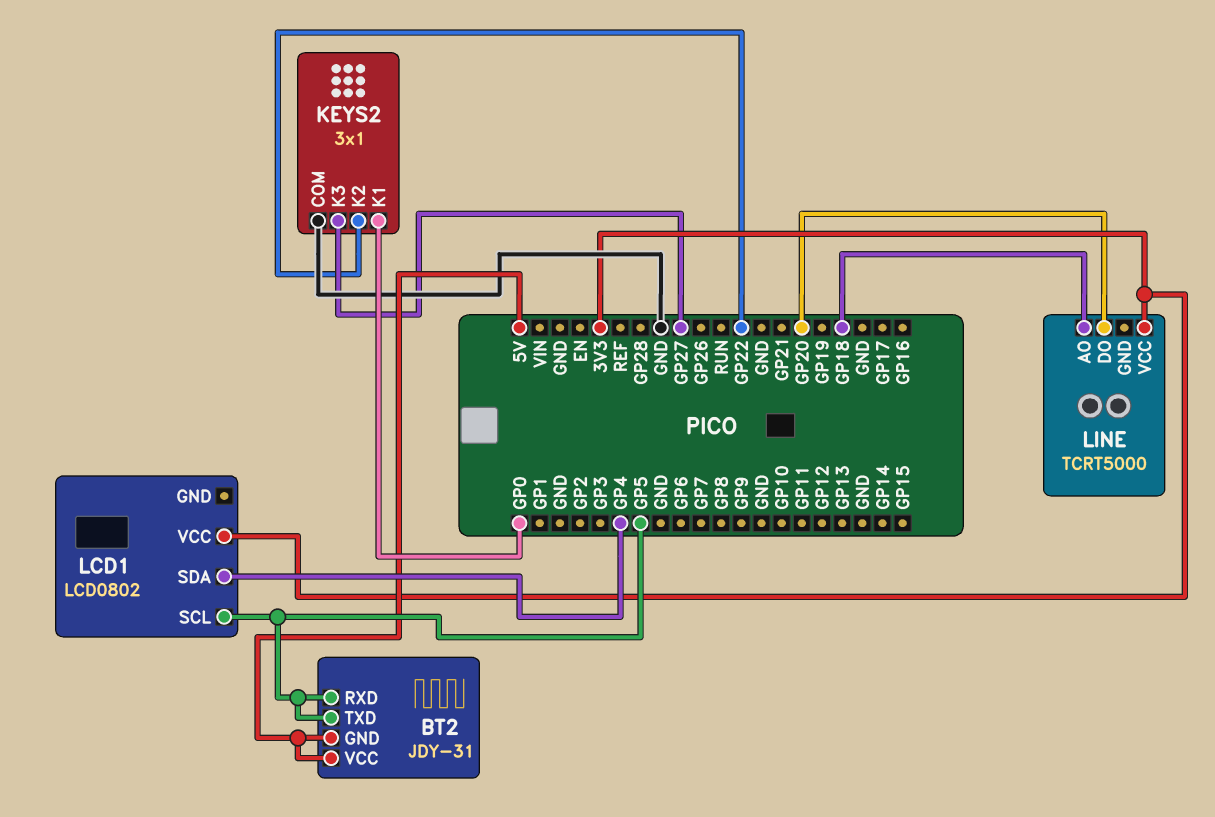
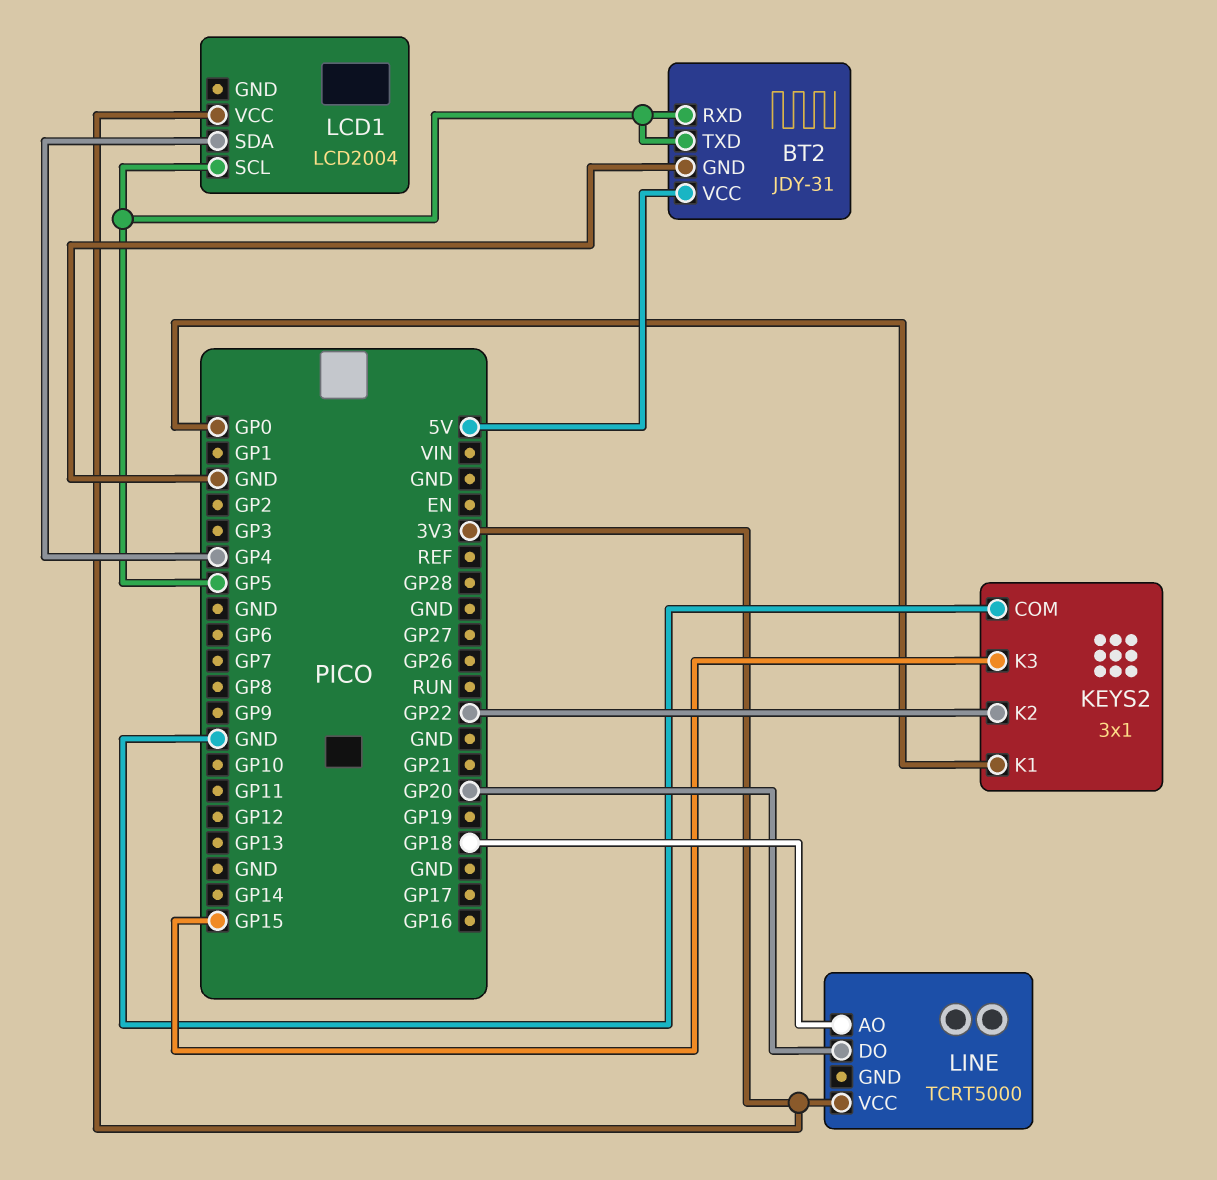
BT2 pin GND: 5V -> GND
KEYS2 pin K3: GP27 -> GP15
LCD1: LCD0802 -> LCD2004

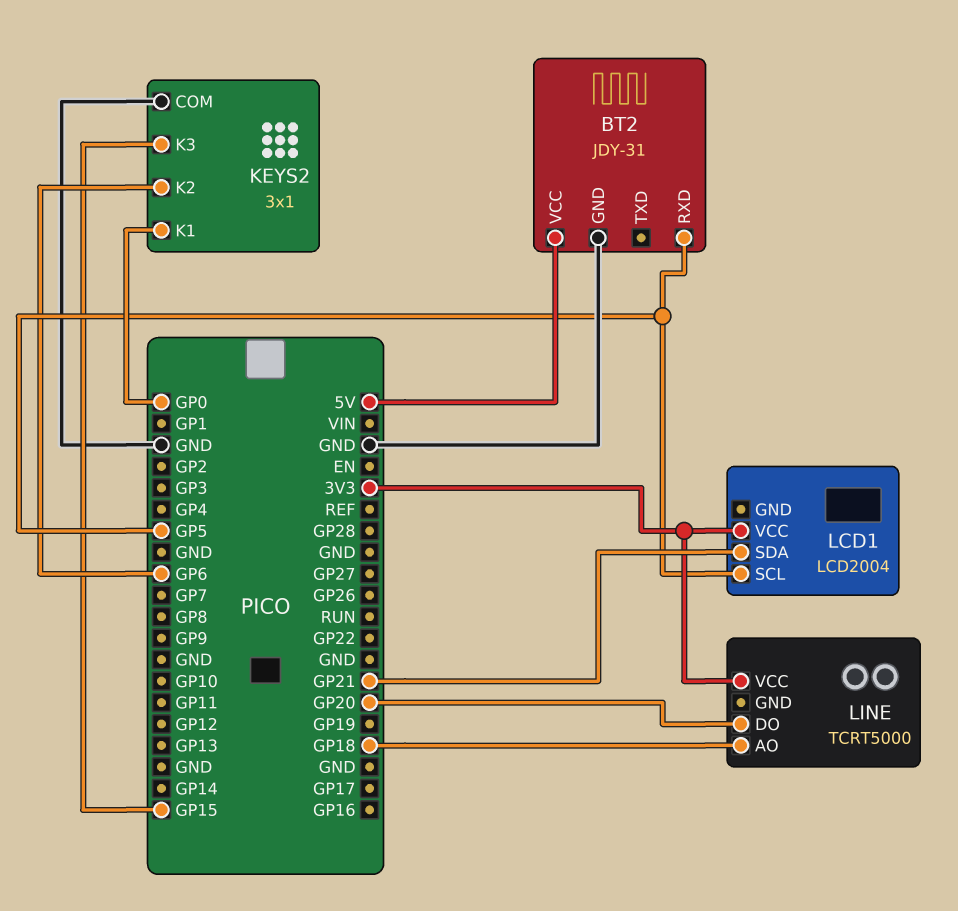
BT2 pin TXD: GP5 -> none
KEYS2 pin K2: GP22 -> GP6
LCD1 pin SDA: GP4 -> GP21

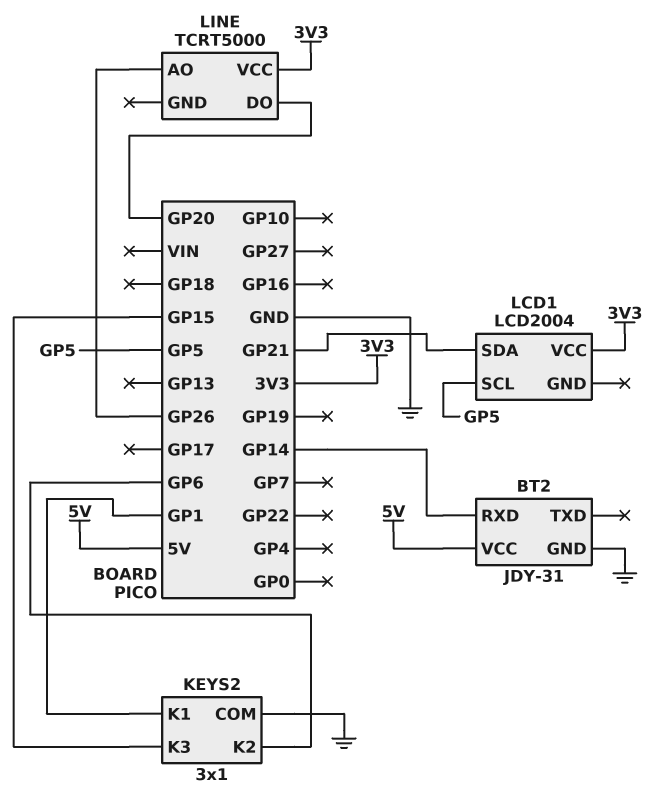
BT2 pin RXD: GP5 -> GP14
KEYS2 pin K1: GP0 -> GP1
LINE pin AO: GP18 -> GP26

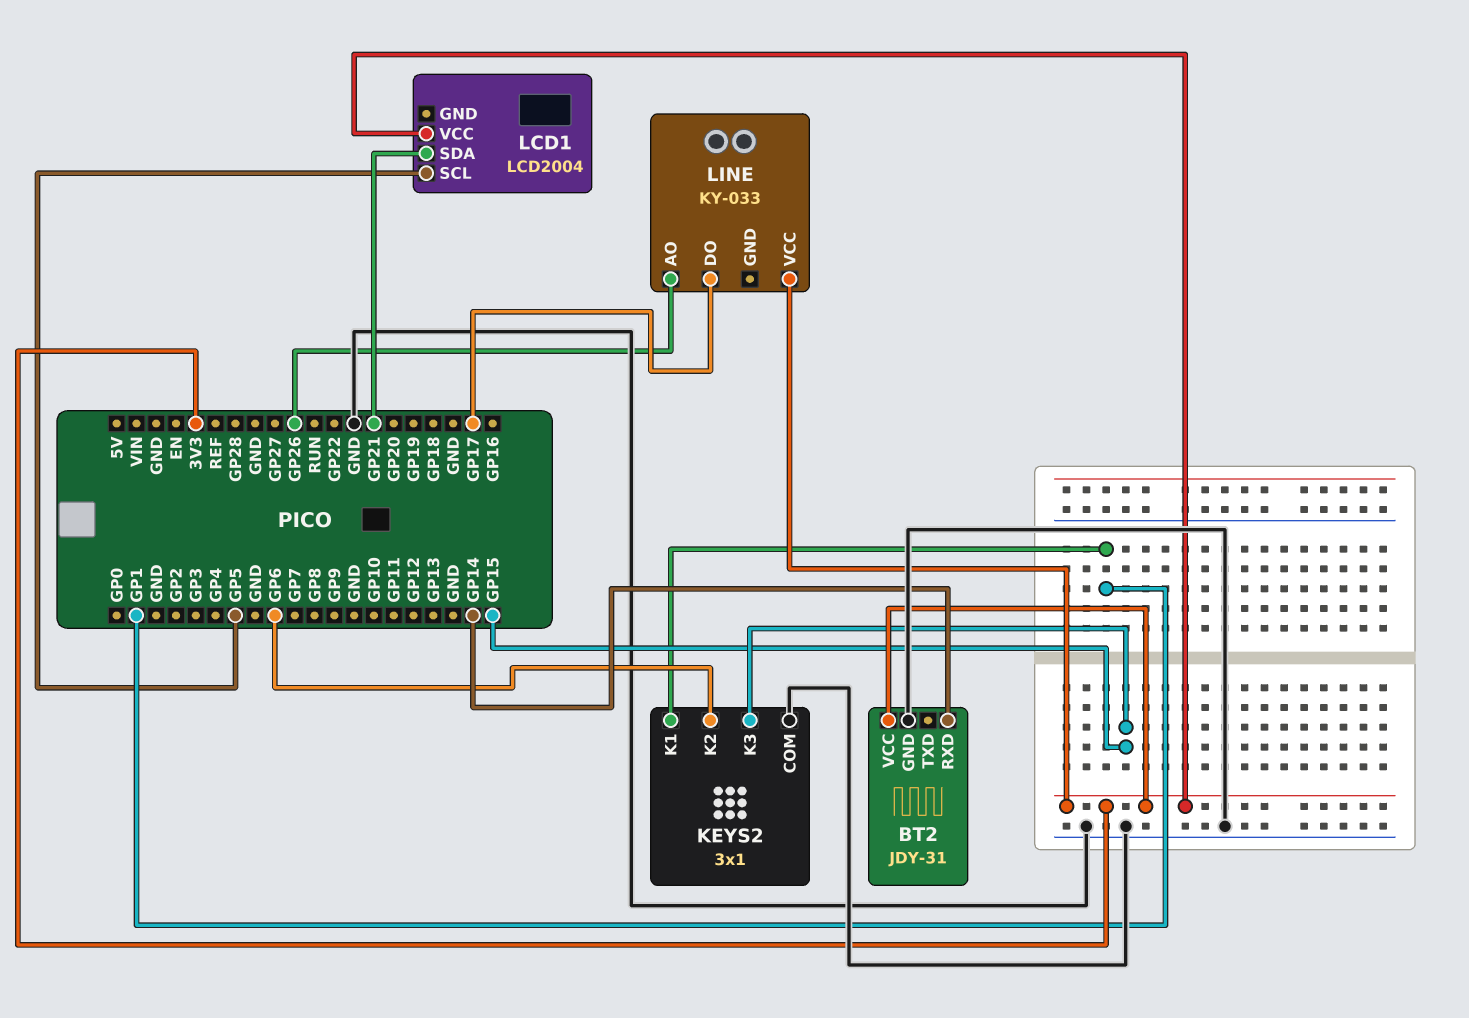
BT2 pin VCC: 5V -> 3V3
LINE: TCRT5000 -> KY-033
LINE pin DO: GP20 -> GP17

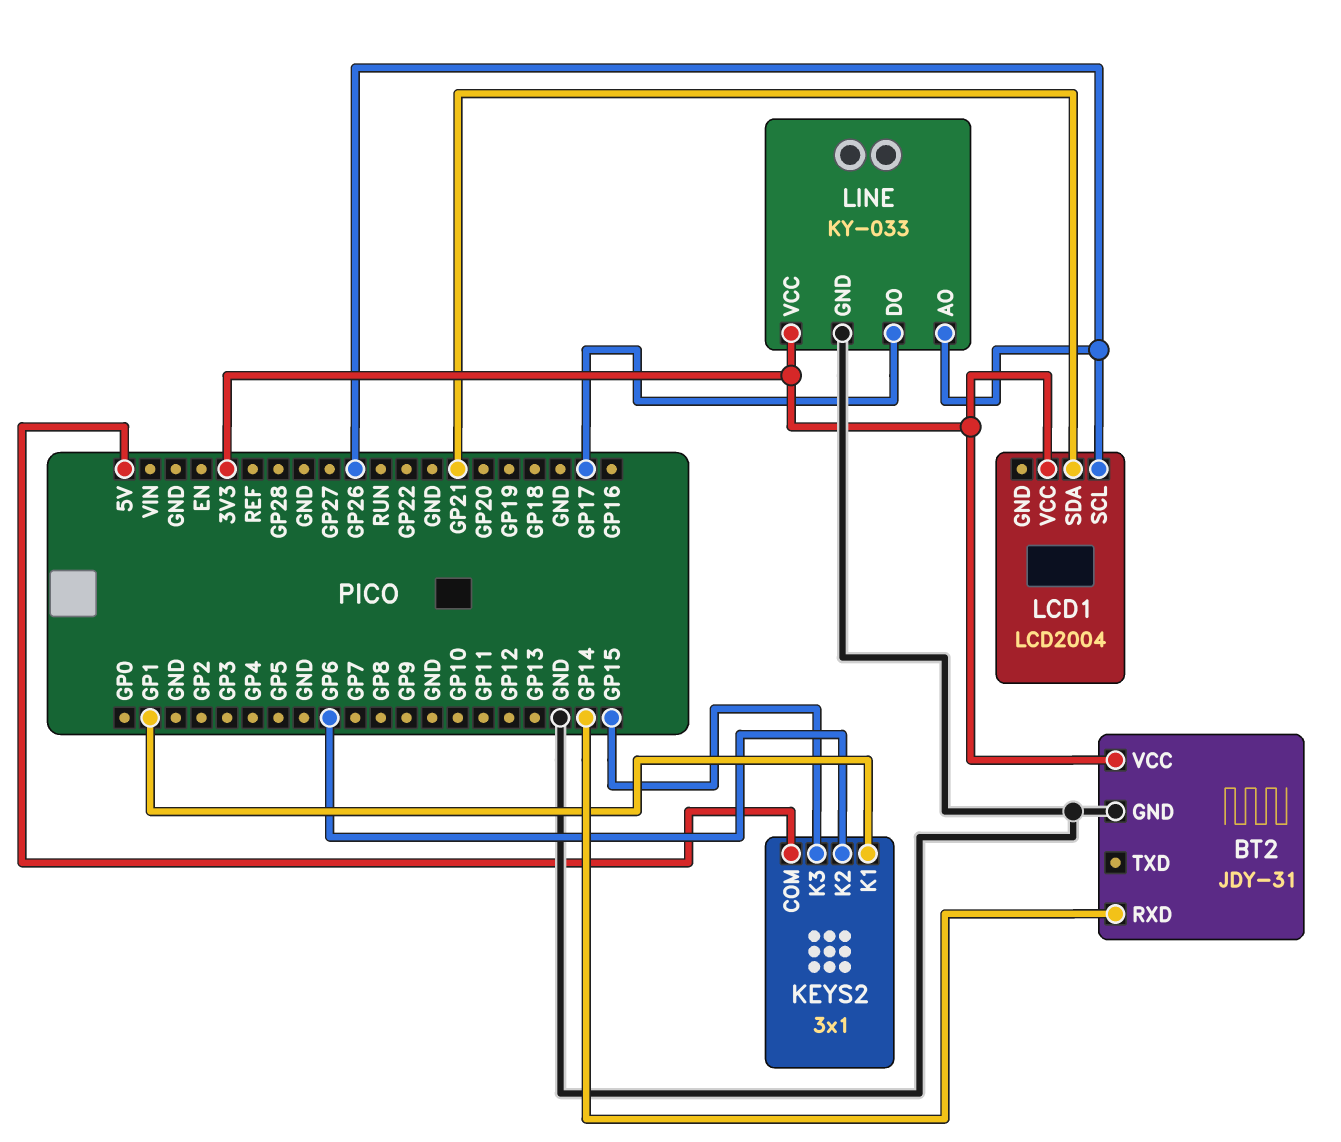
KEYS2 pin COM: GND -> 5V
LCD1 pin SCL: GP5 -> GP26
LINE pin GND: none -> GND

